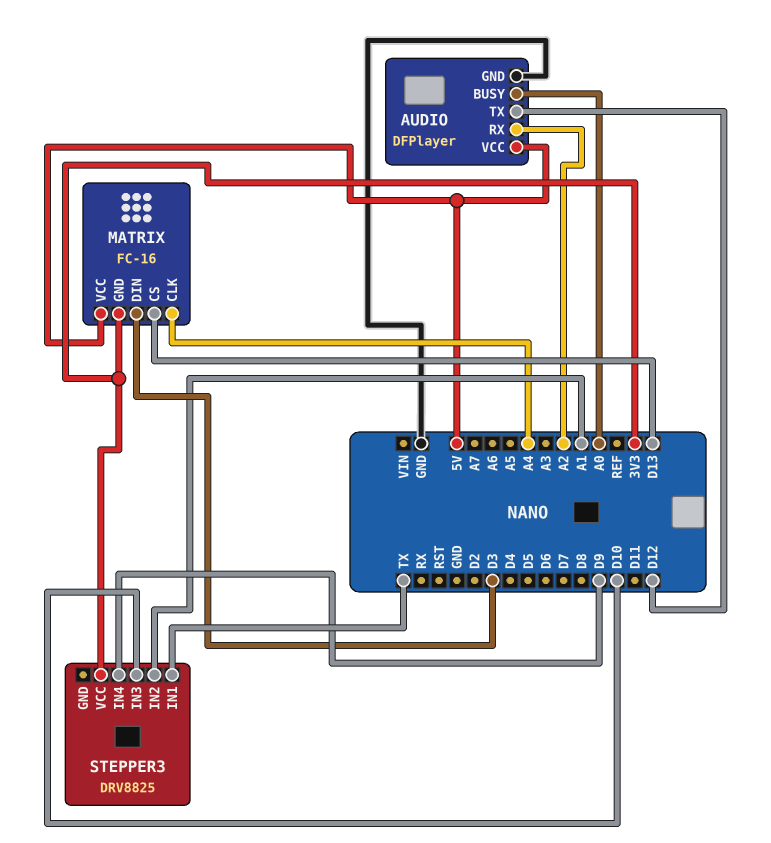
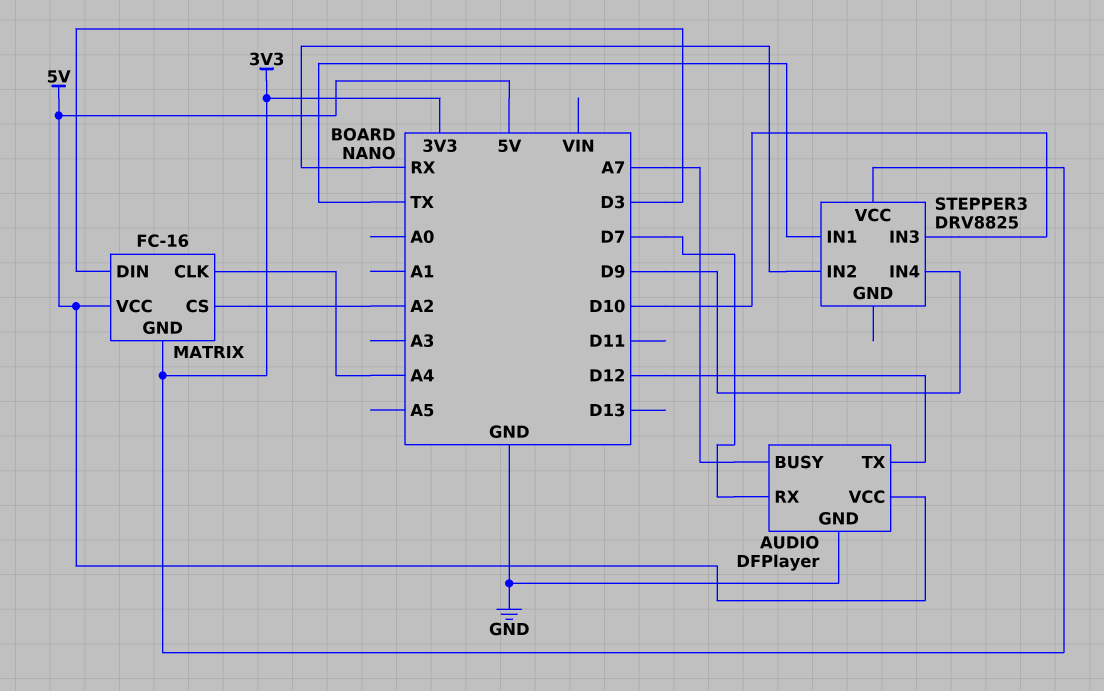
AUDIO pin BUSY: A0 -> A7
AUDIO pin RX: A2 -> D7
MATRIX pin CS: D13 -> A2
STEPPER3 pin IN2: A1 -> RX

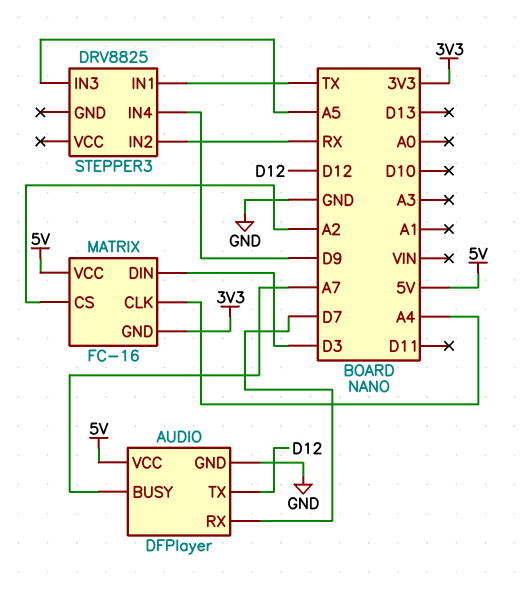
STEPPER3 pin IN3: D10 -> A5
STEPPER3 pin VCC: 3V3 -> none

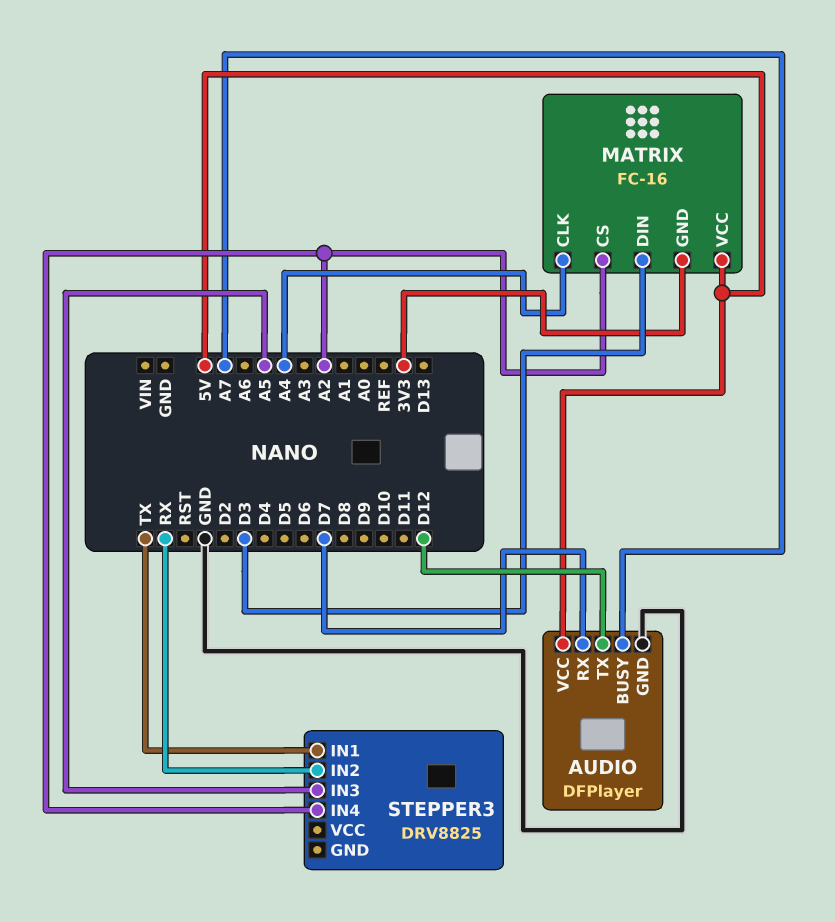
STEPPER3 pin IN4: D9 -> A2

